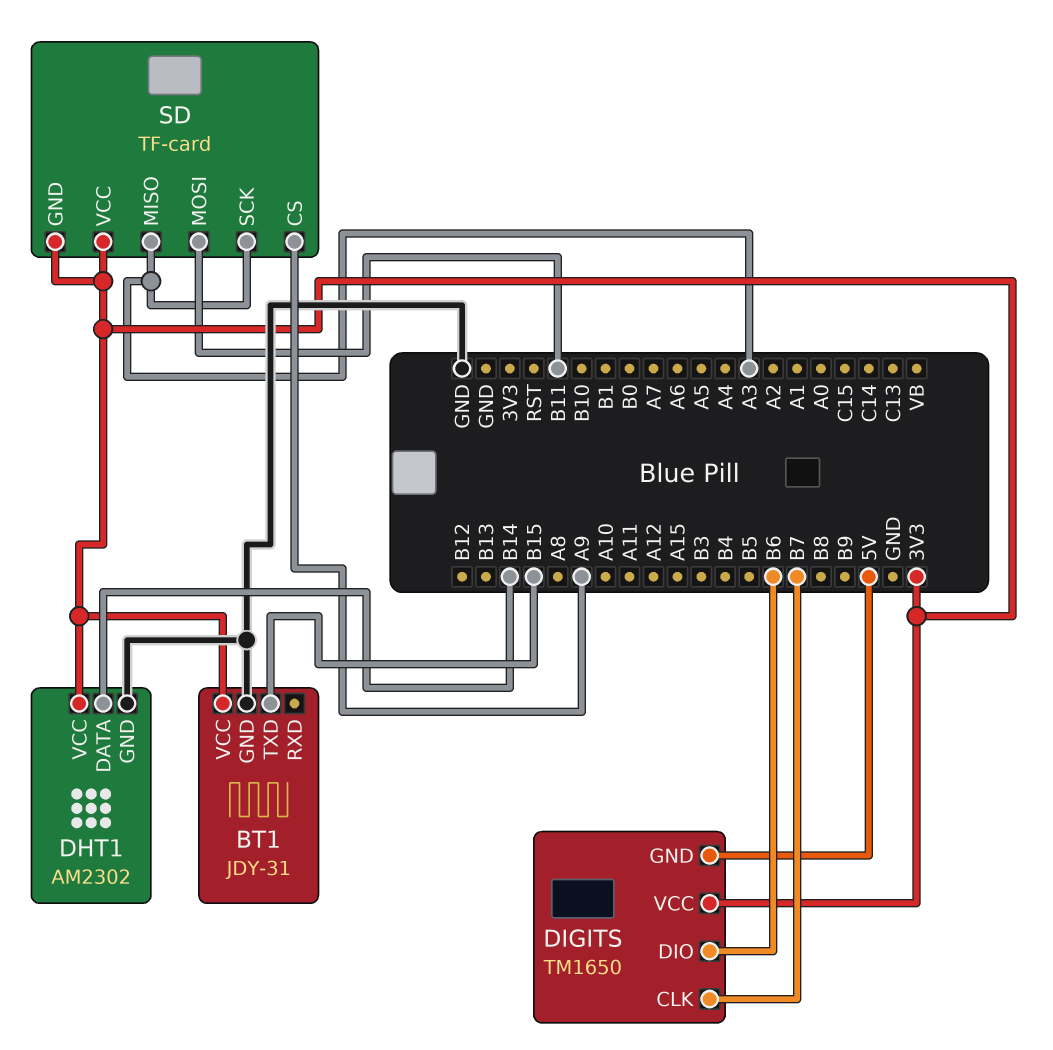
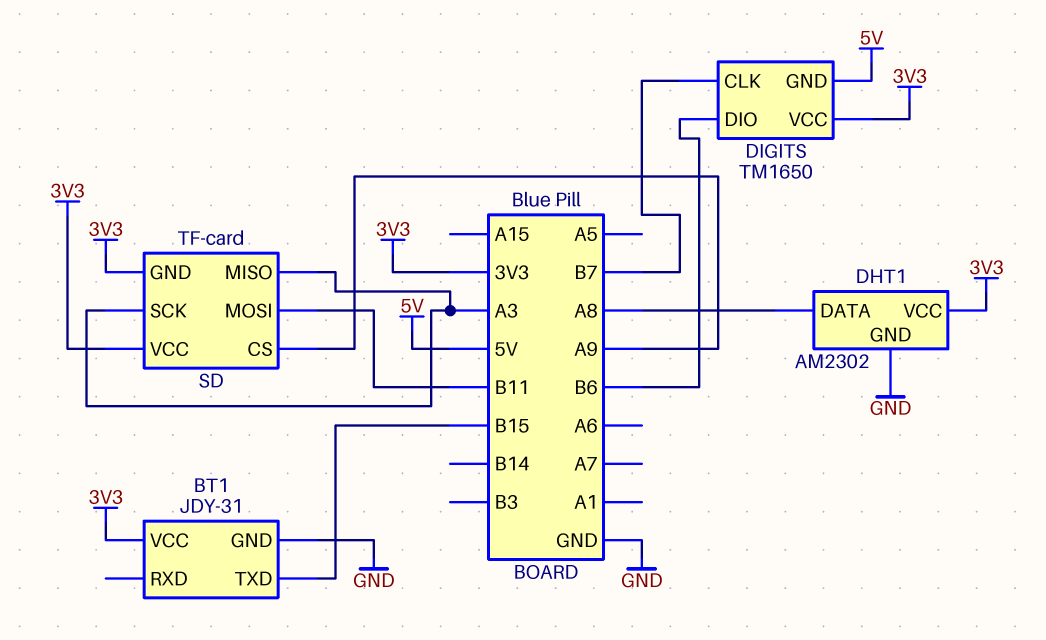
DHT1 pin DATA: B14 -> A8

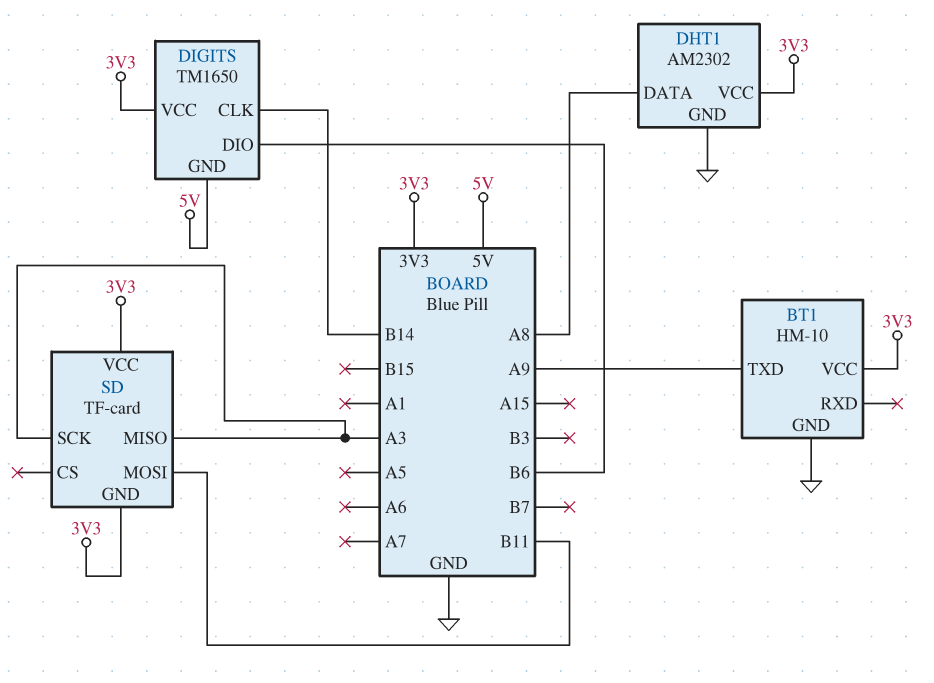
BT1: JDY-31 -> HM-10
BT1 pin TXD: B15 -> A9
DIGITS pin CLK: B7 -> B14
SD pin CS: A9 -> none

